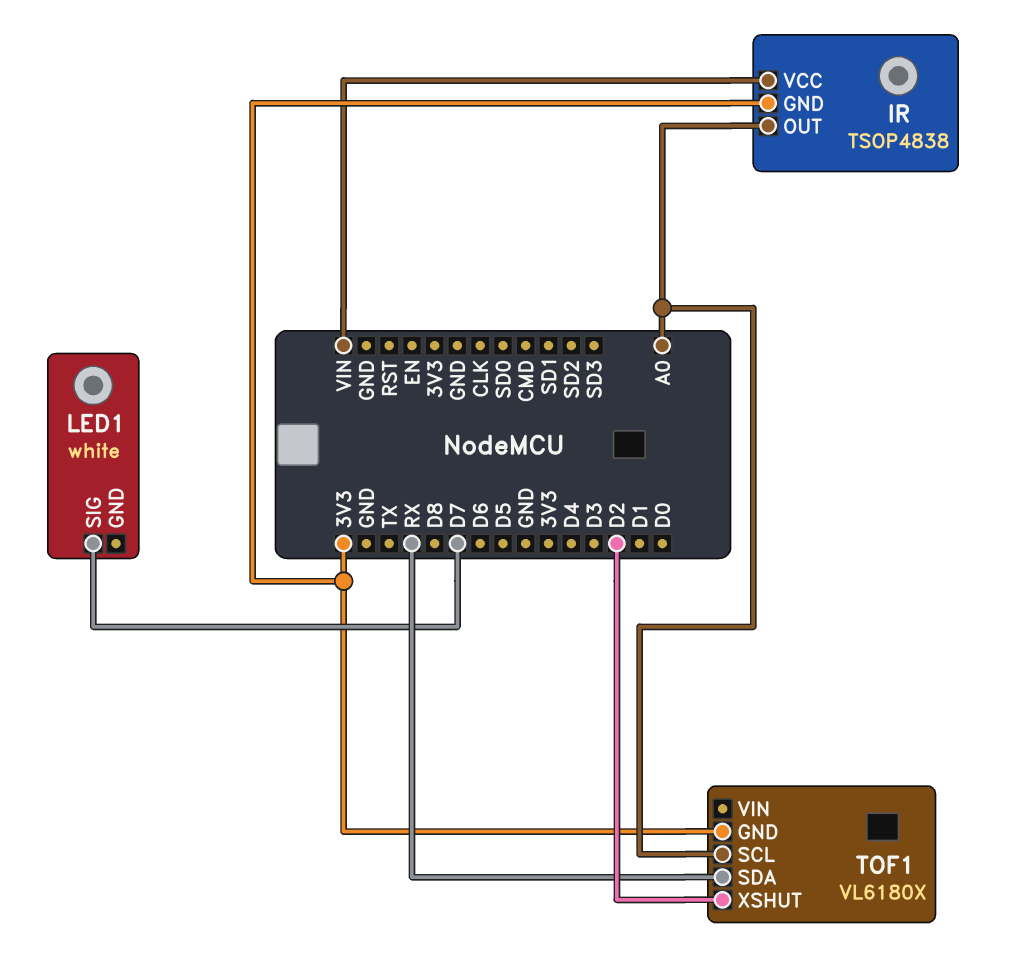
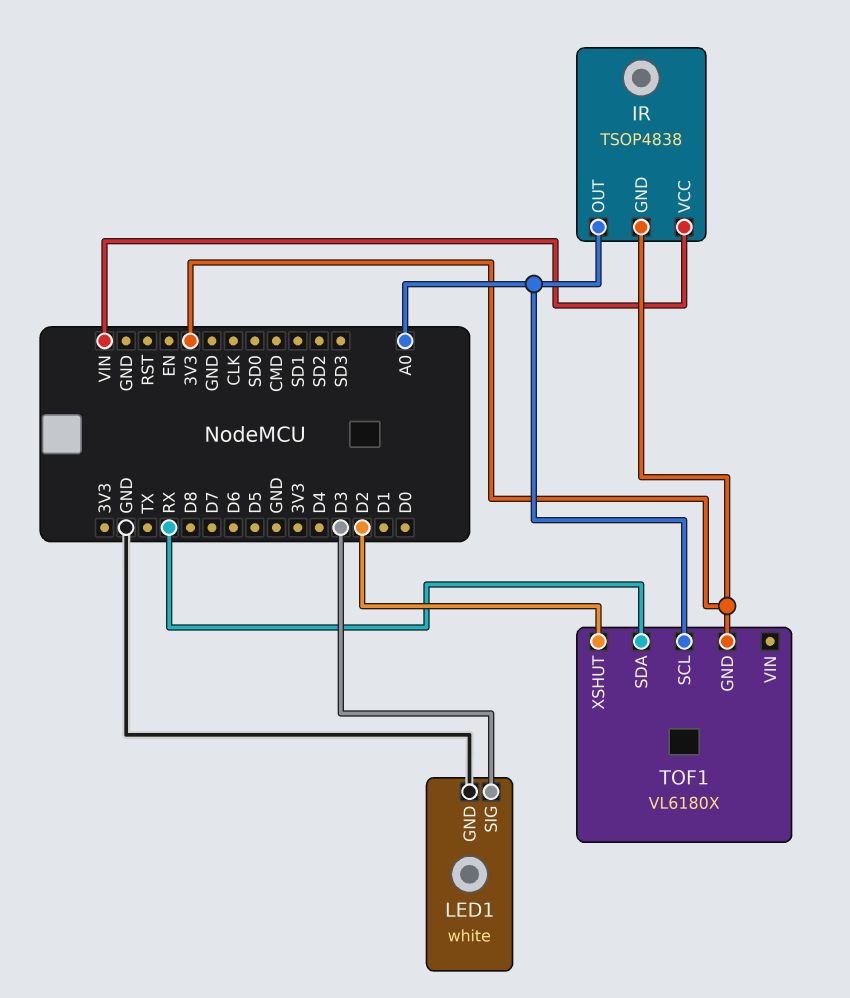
LED1 pin GND: none -> GND
LED1 pin SIG: D7 -> D3

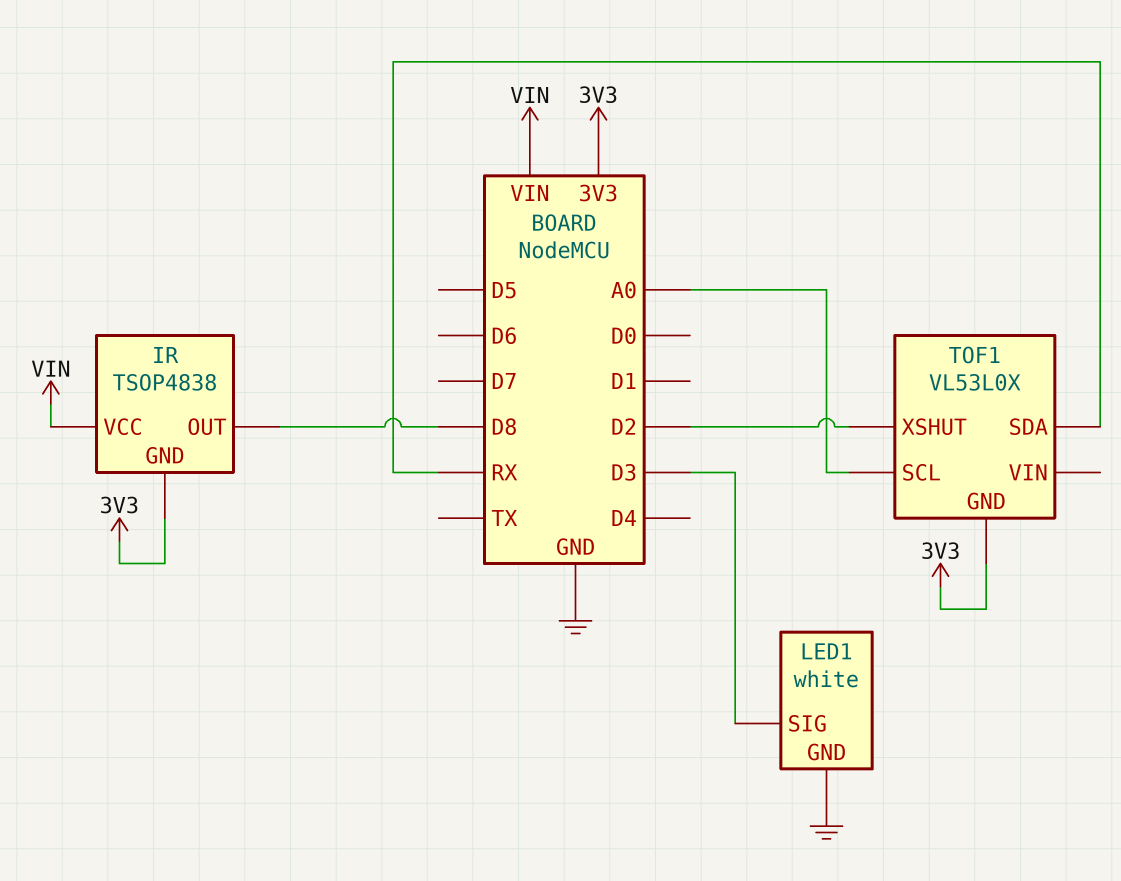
IR pin OUT: A0 -> D8
TOF1: VL6180X -> VL53L0X

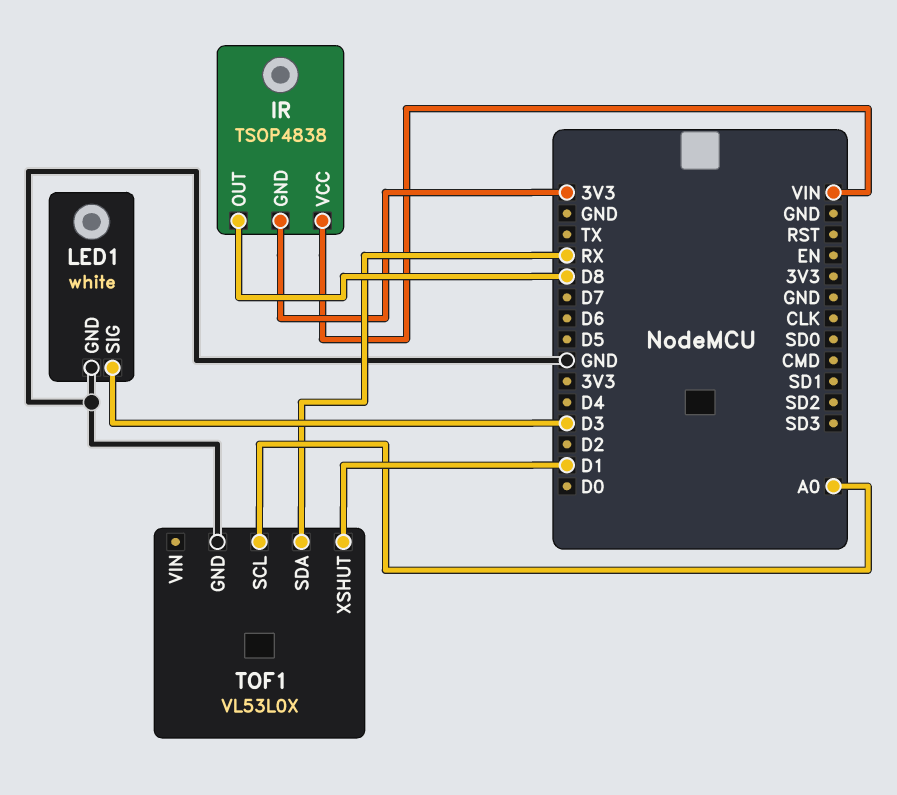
TOF1 pin GND: 3V3 -> GND
TOF1 pin XSHUT: D2 -> D1

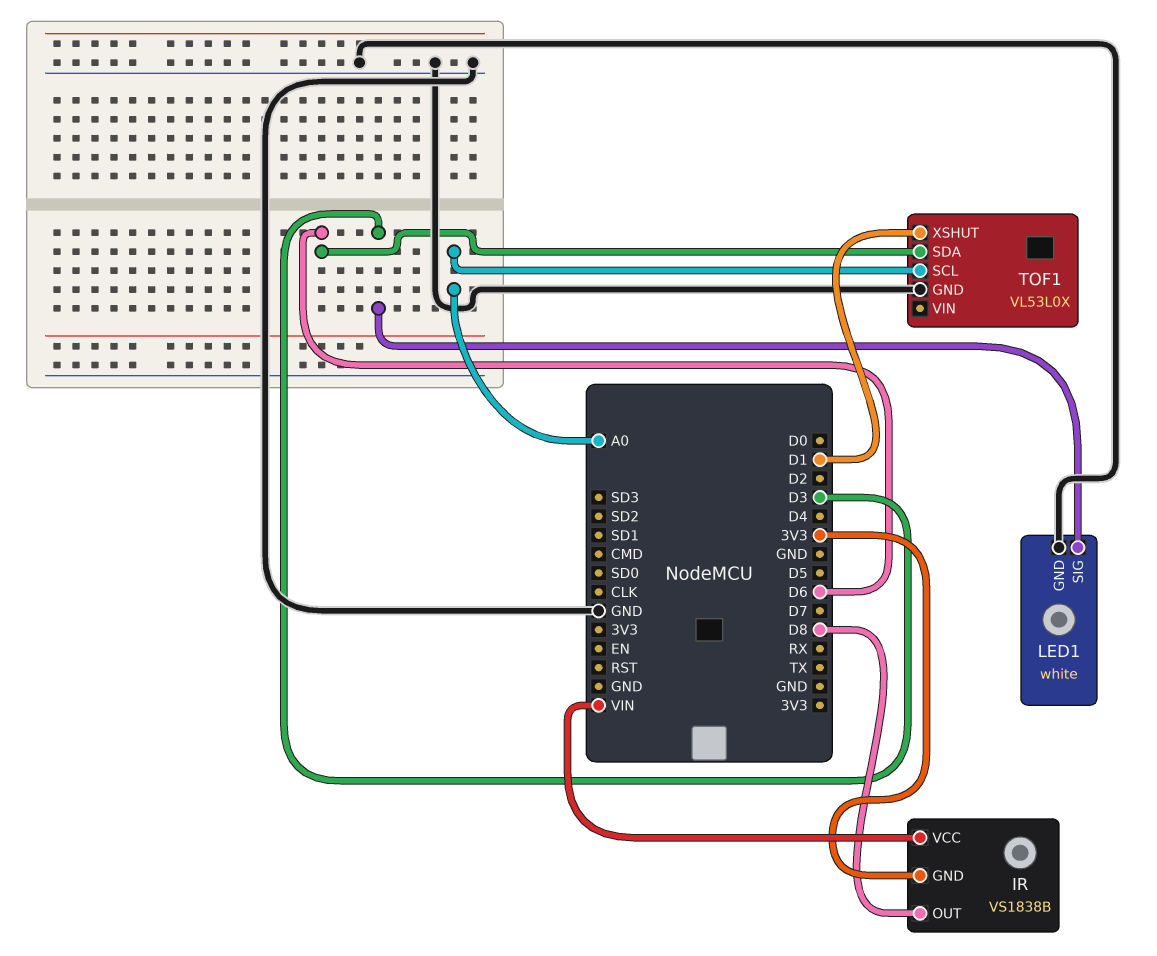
IR: TSOP4838 -> VS1838B
TOF1 pin SDA: RX -> D6

